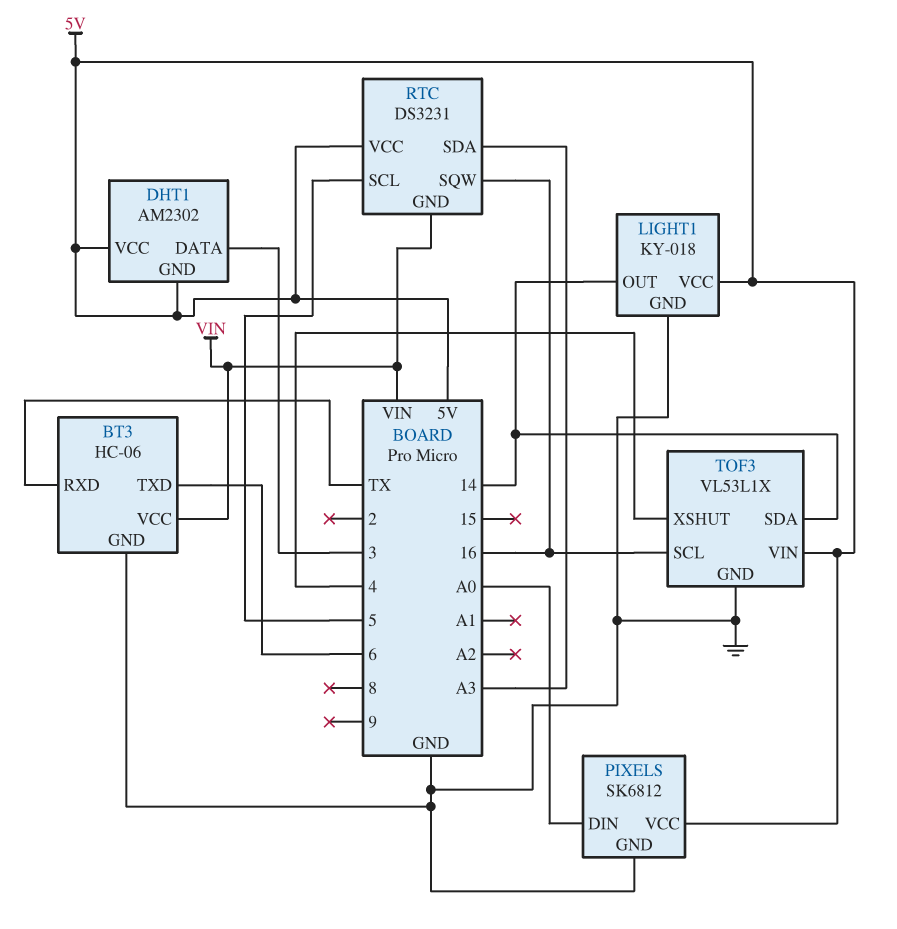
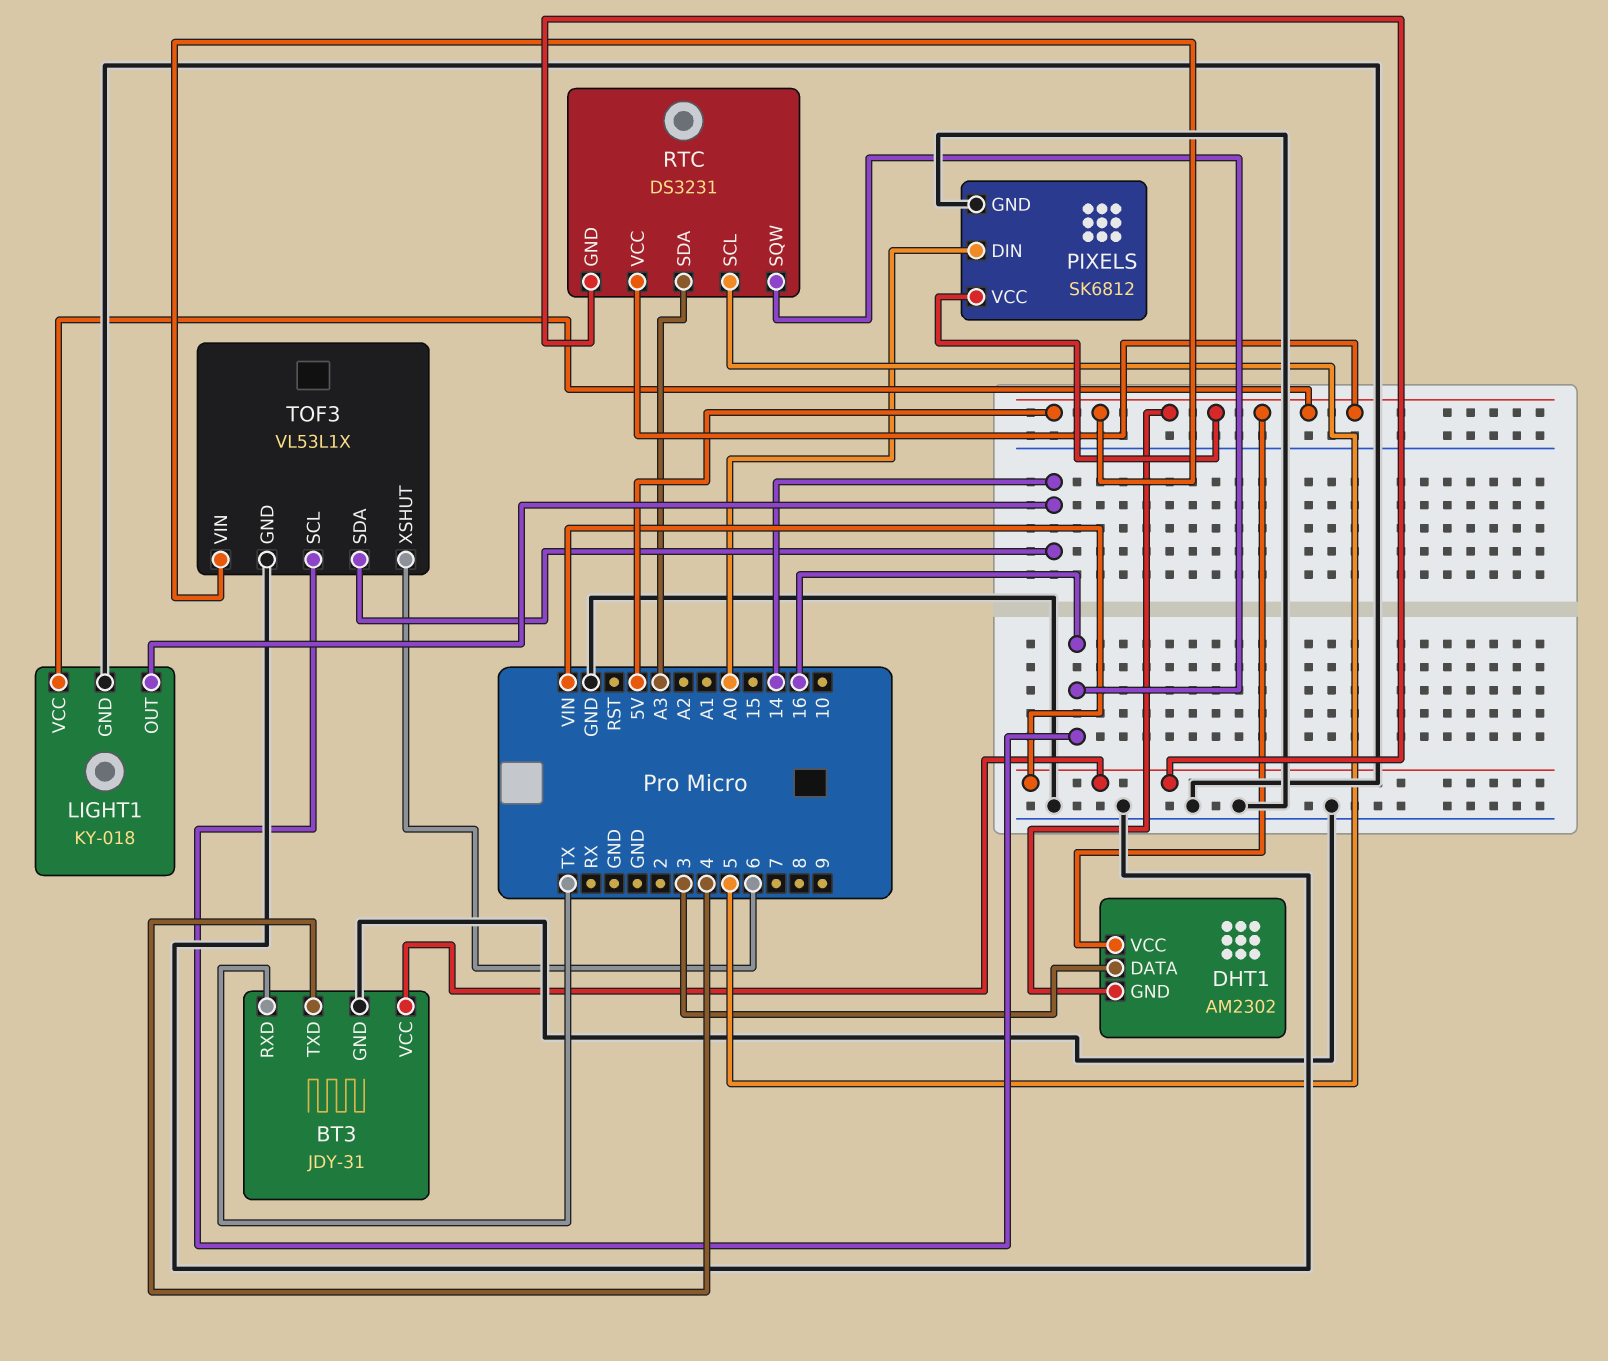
BT3: HC-06 -> JDY-31
BT3 pin TXD: 6 -> 4
TOF3 pin XSHUT: 4 -> 6

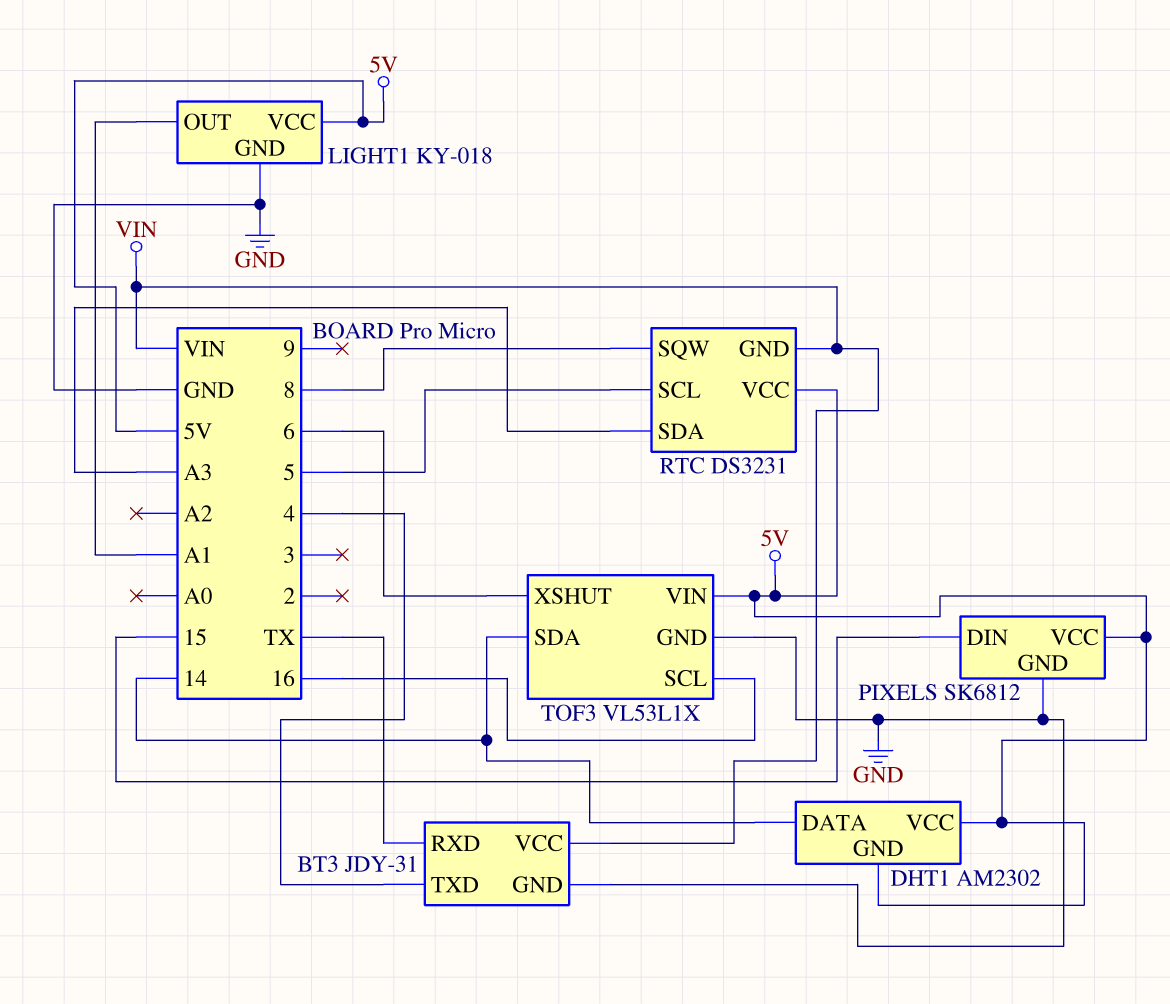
DHT1 pin DATA: 3 -> 14
LIGHT1 pin OUT: 14 -> A1
PIXELS pin DIN: A0 -> 15
RTC pin SQW: 16 -> 8

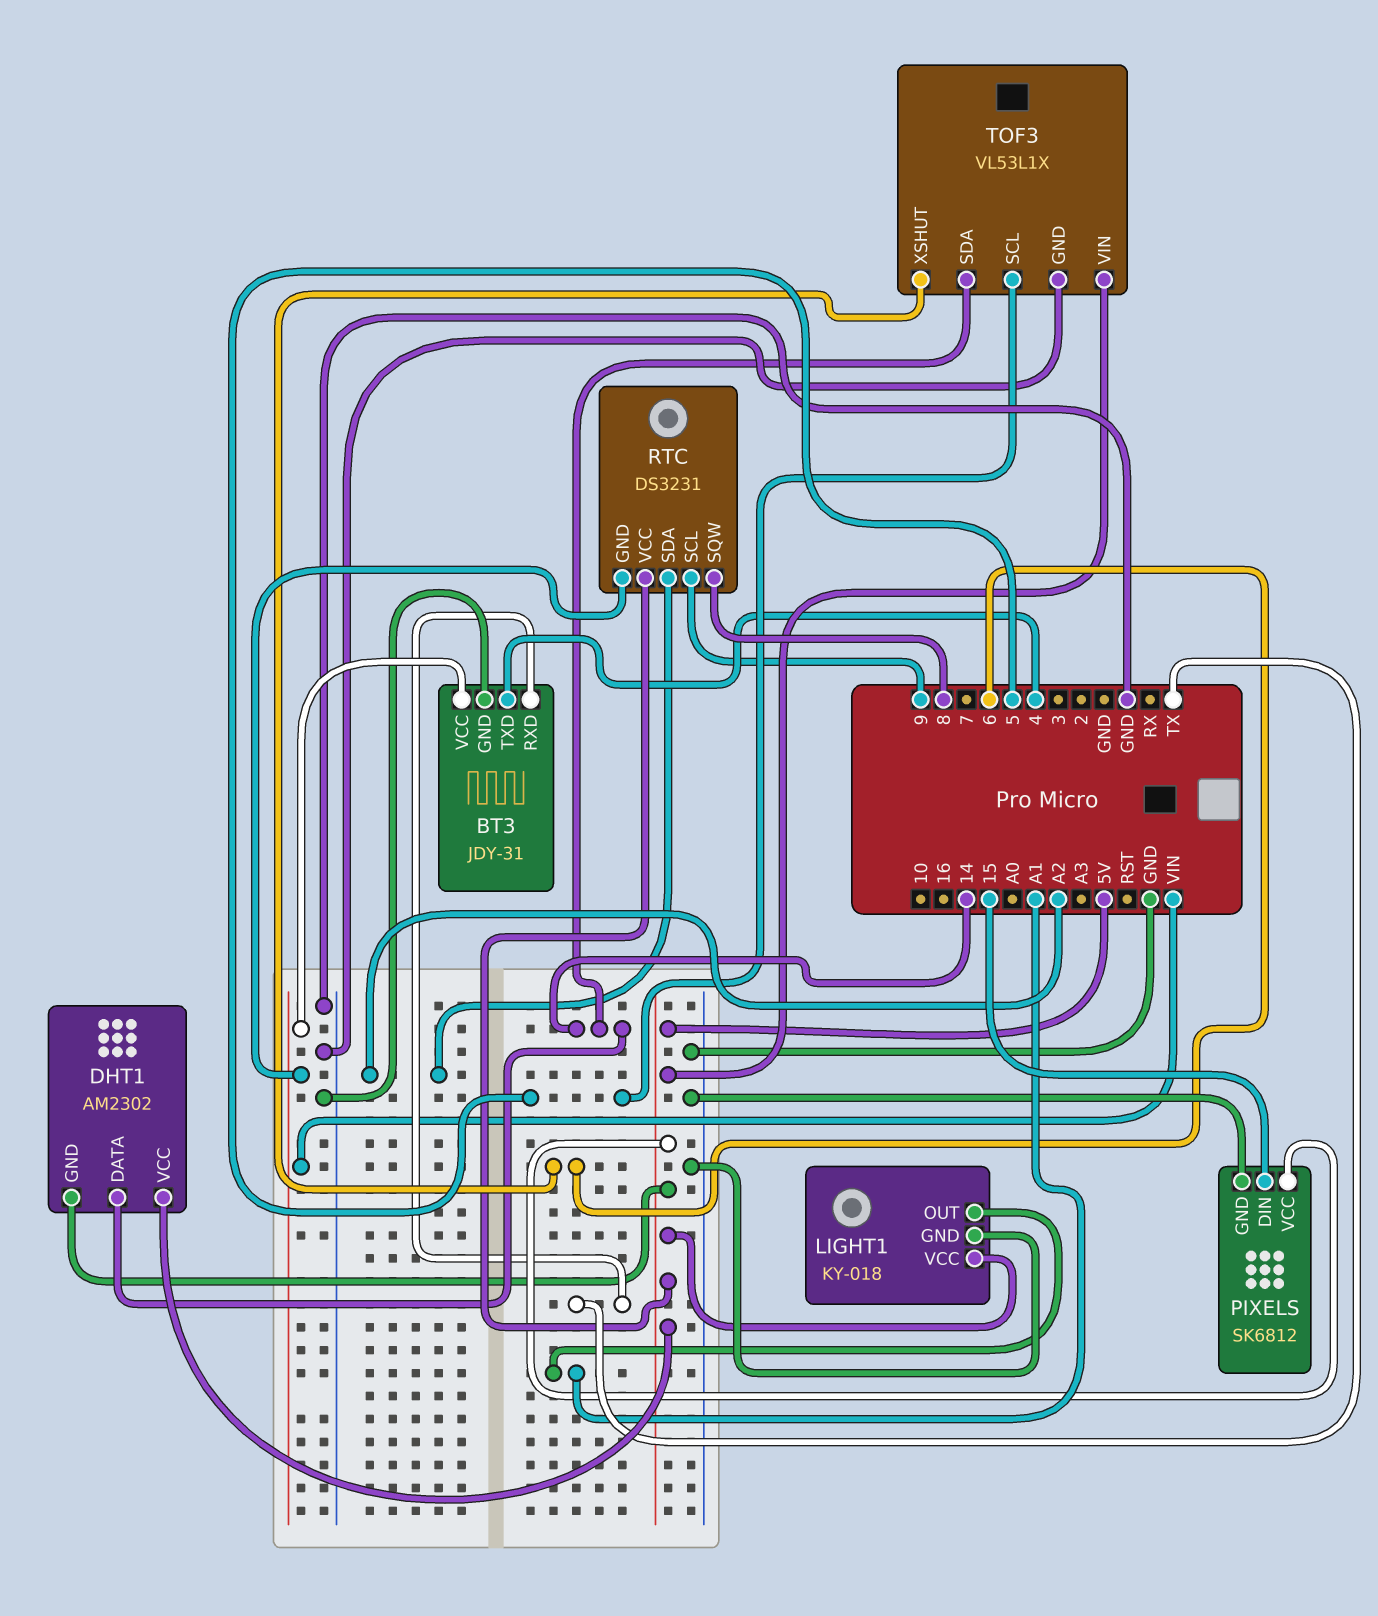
RTC pin SCL: 5 -> 9
RTC pin SDA: A3 -> A2
TOF3 pin SCL: 16 -> 5

